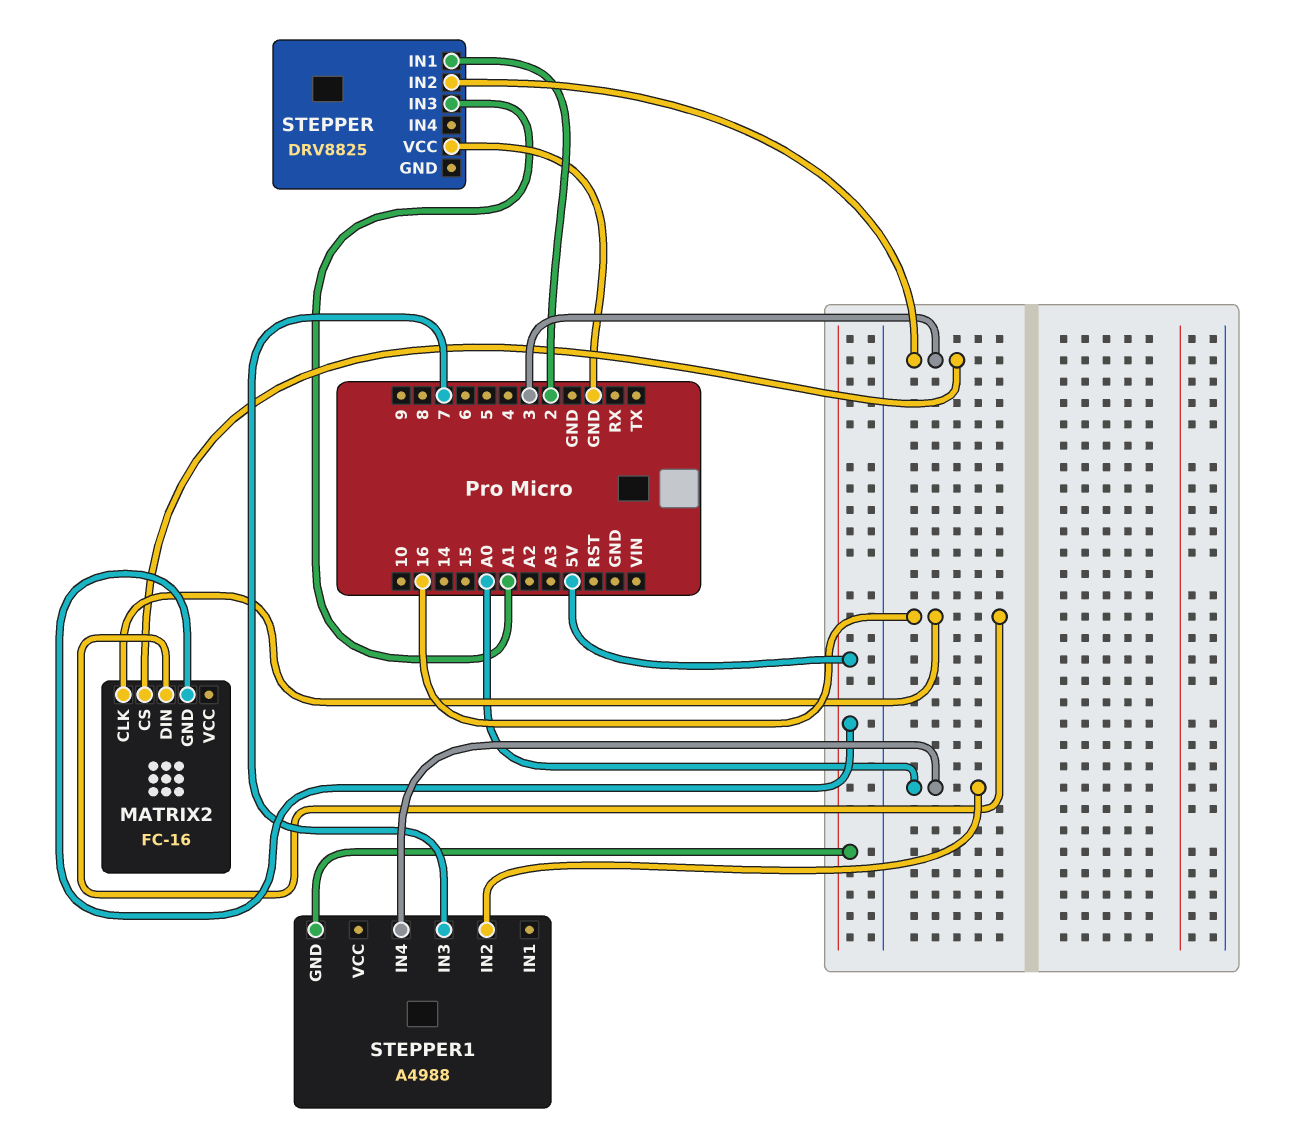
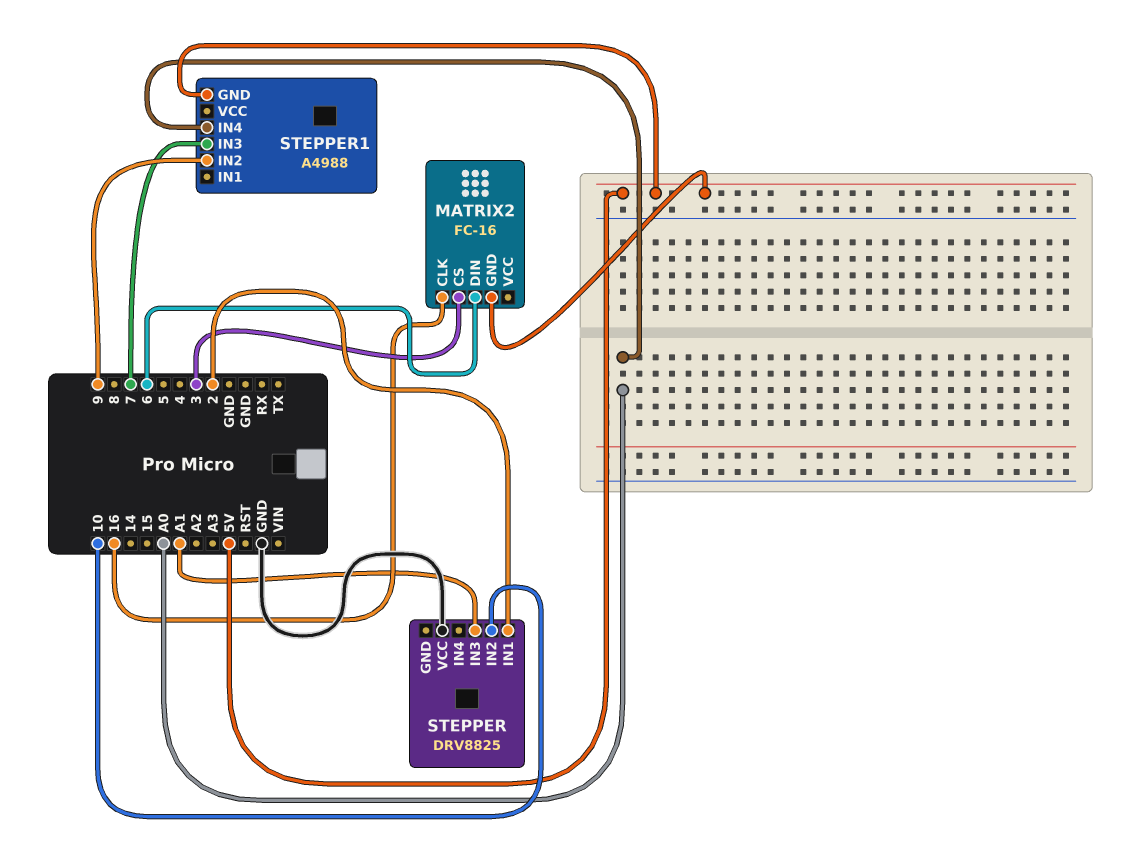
MATRIX2 pin DIN: 16 -> 6
STEPPER pin IN2: 3 -> 10
STEPPER1 pin IN2: A0 -> 9

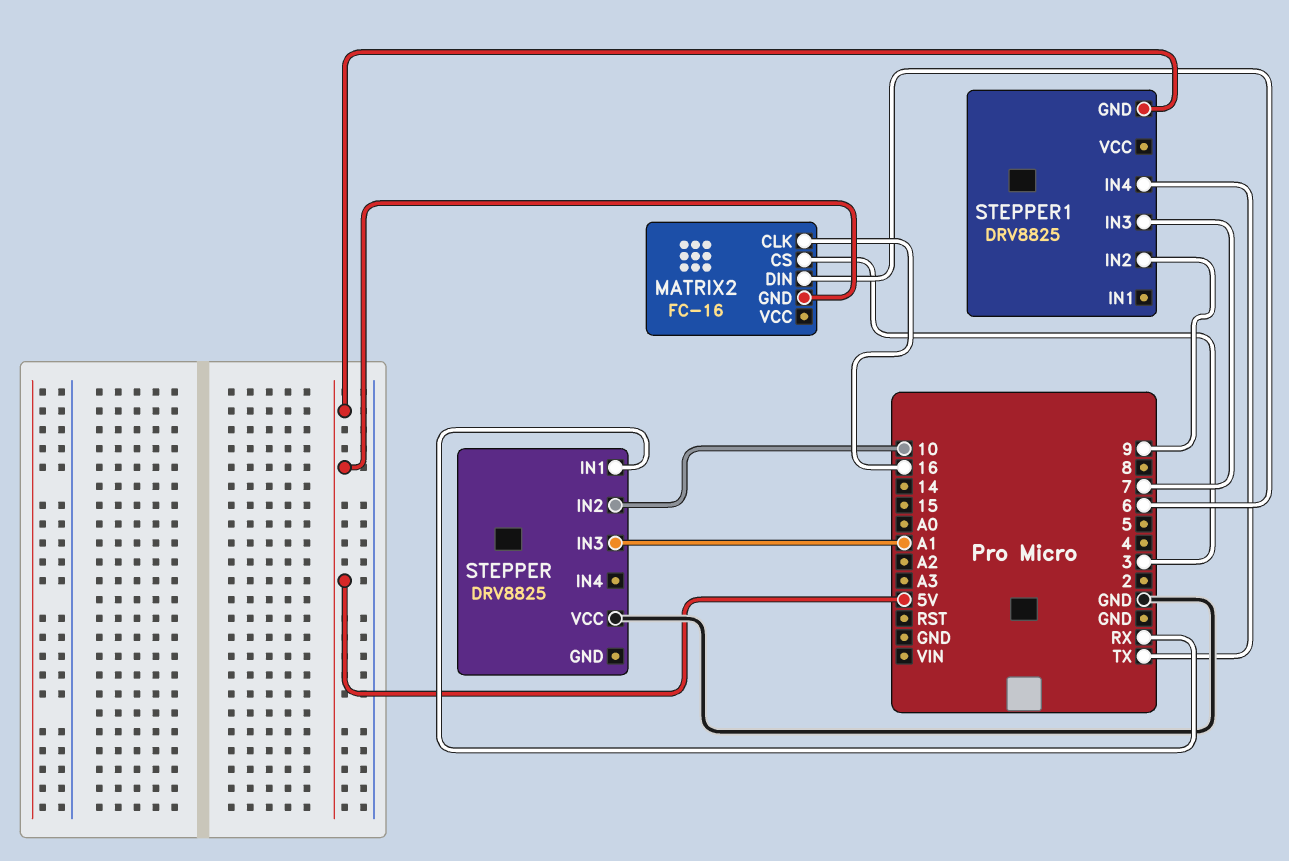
STEPPER pin IN1: 2 -> RX
STEPPER1: A4988 -> DRV8825
STEPPER1 pin IN4: A0 -> TX

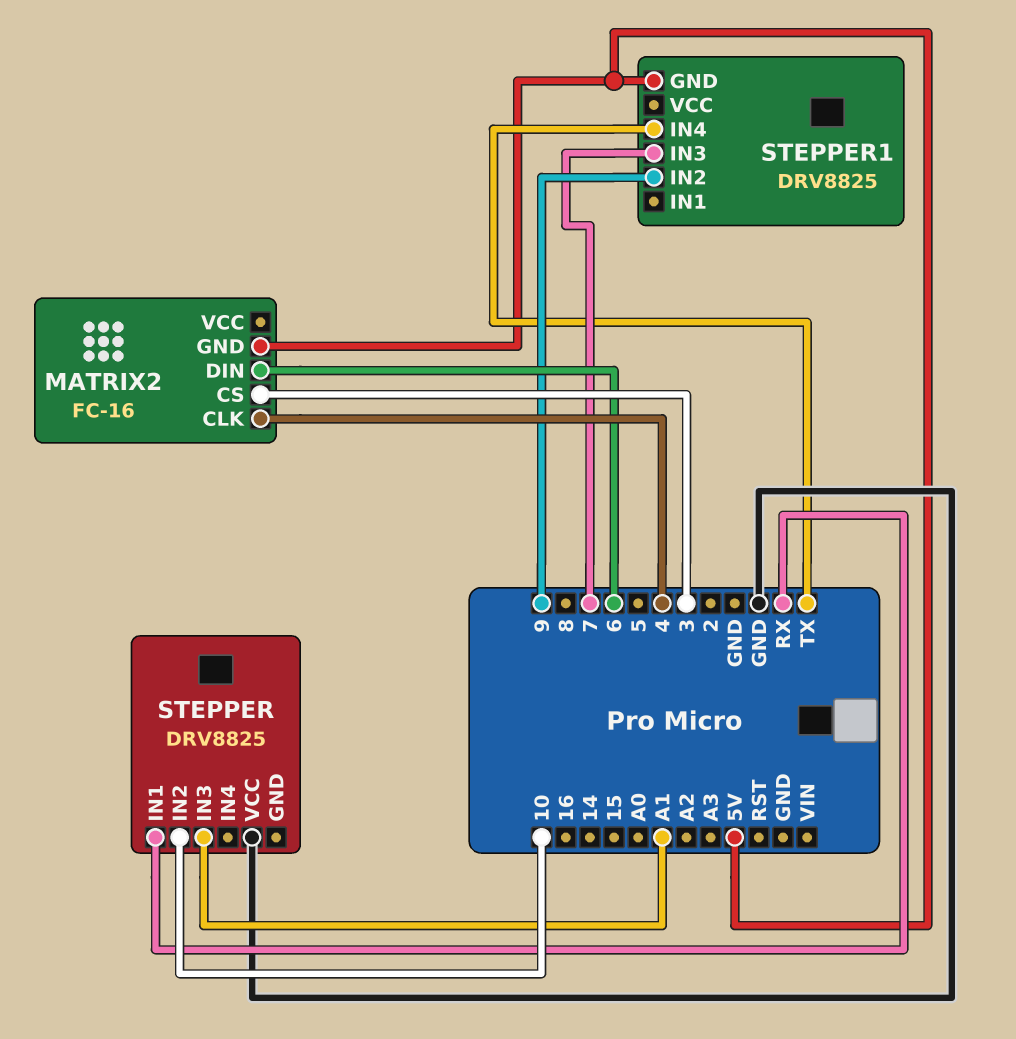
MATRIX2 pin CLK: 16 -> 4

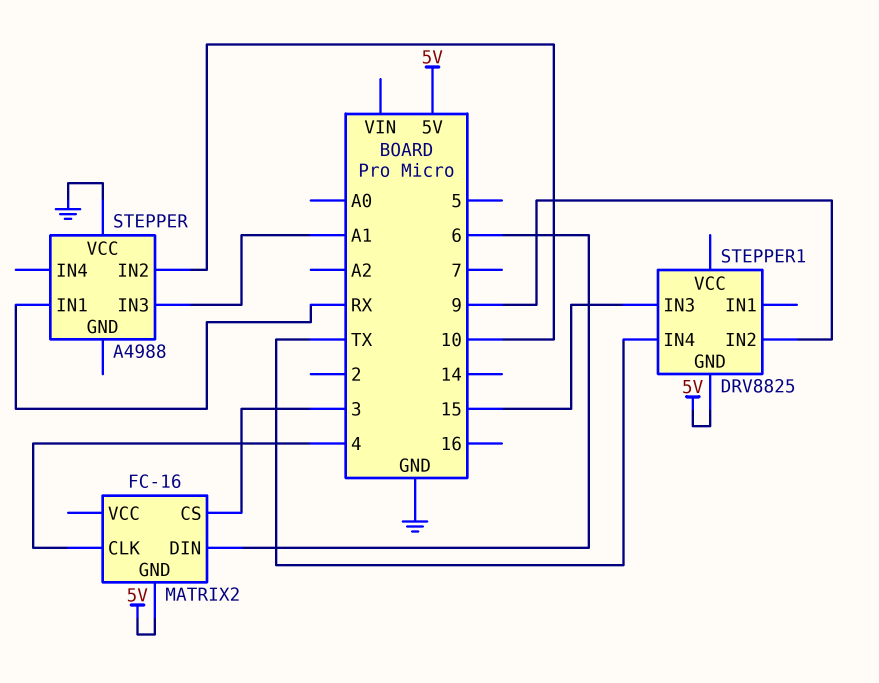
STEPPER: DRV8825 -> A4988
STEPPER1 pin IN3: 7 -> 15

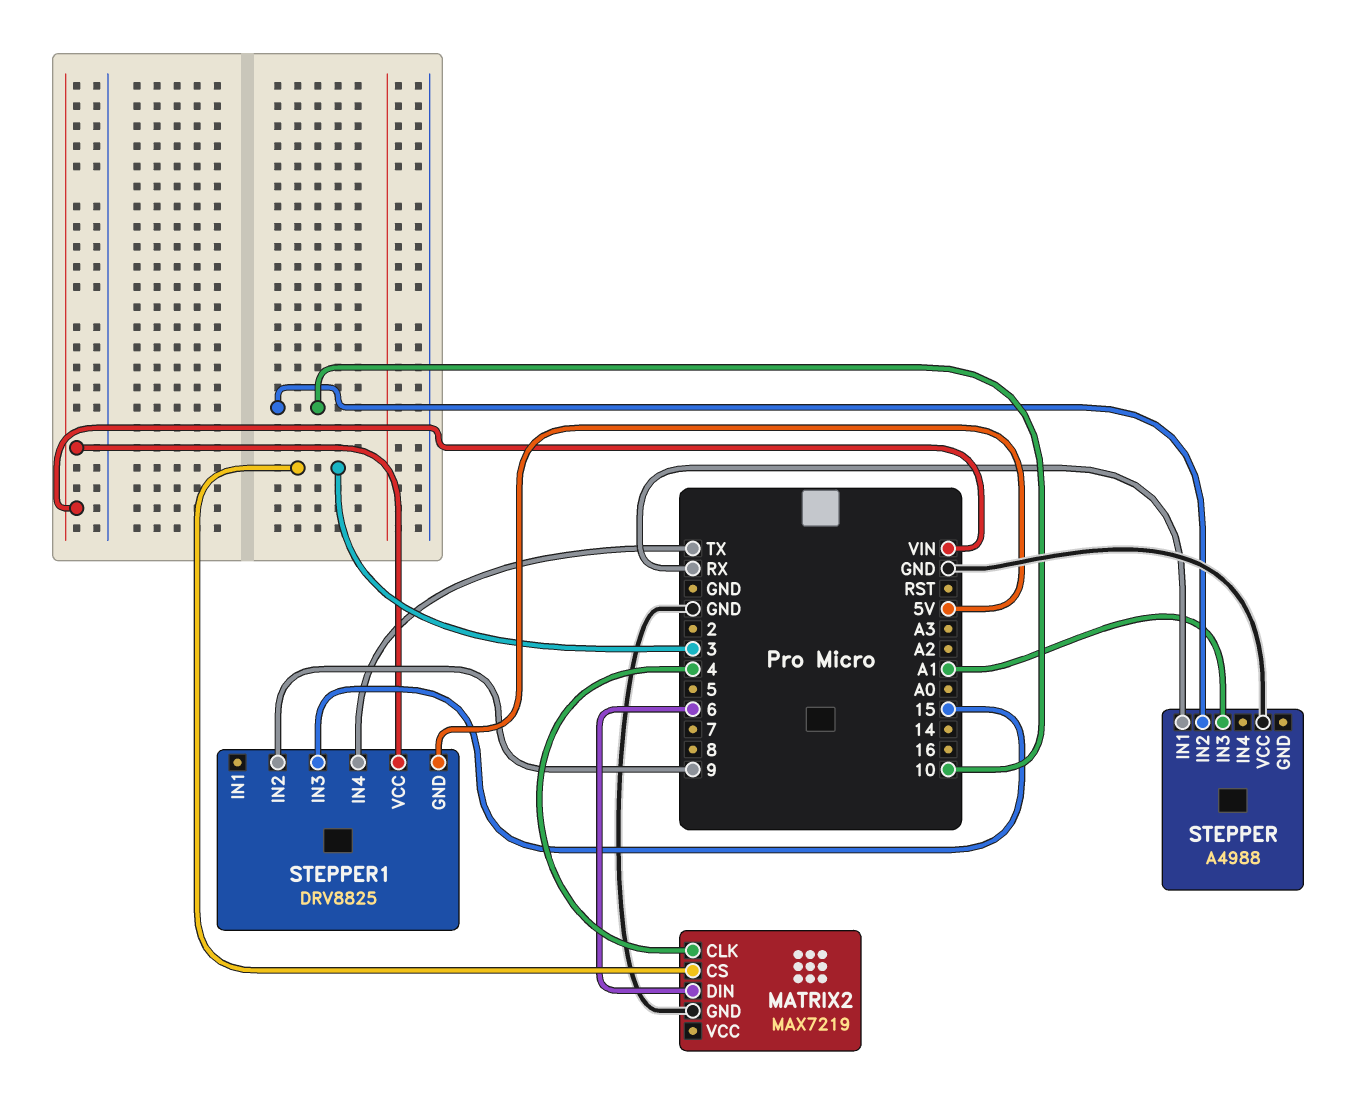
MATRIX2: FC-16 -> MAX7219
MATRIX2 pin GND: 5V -> GND
STEPPER1 pin VCC: none -> VIN

